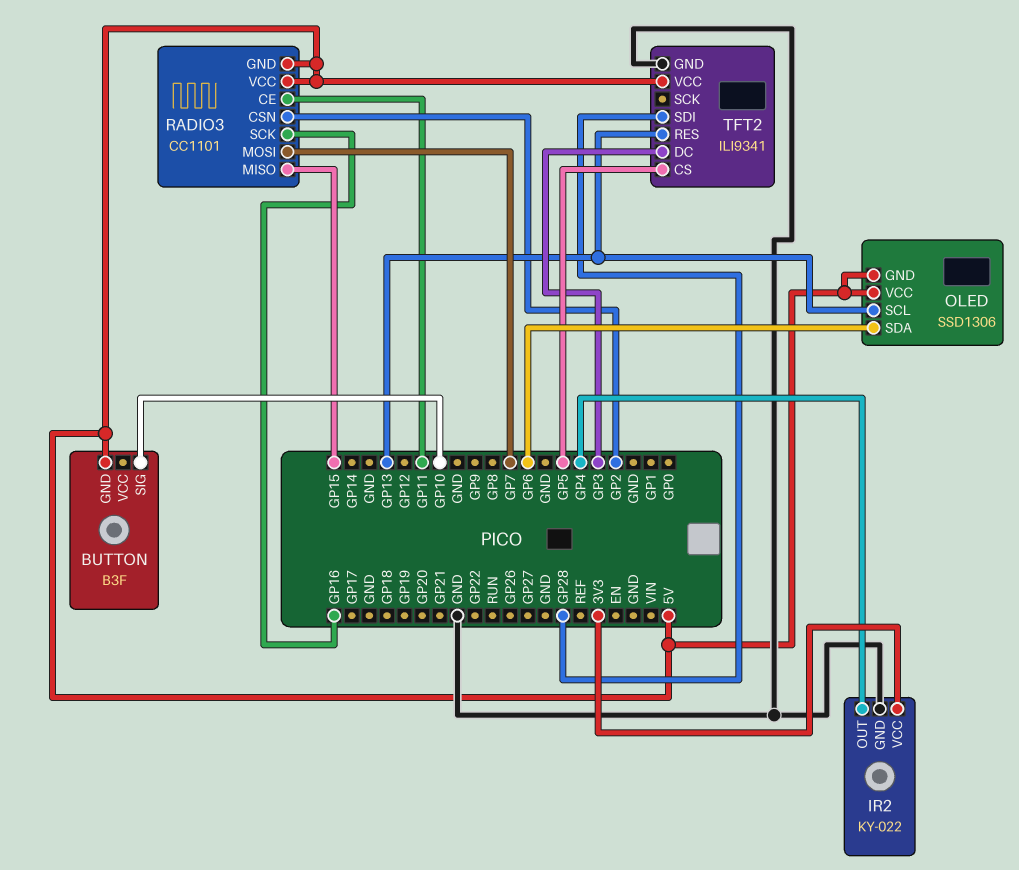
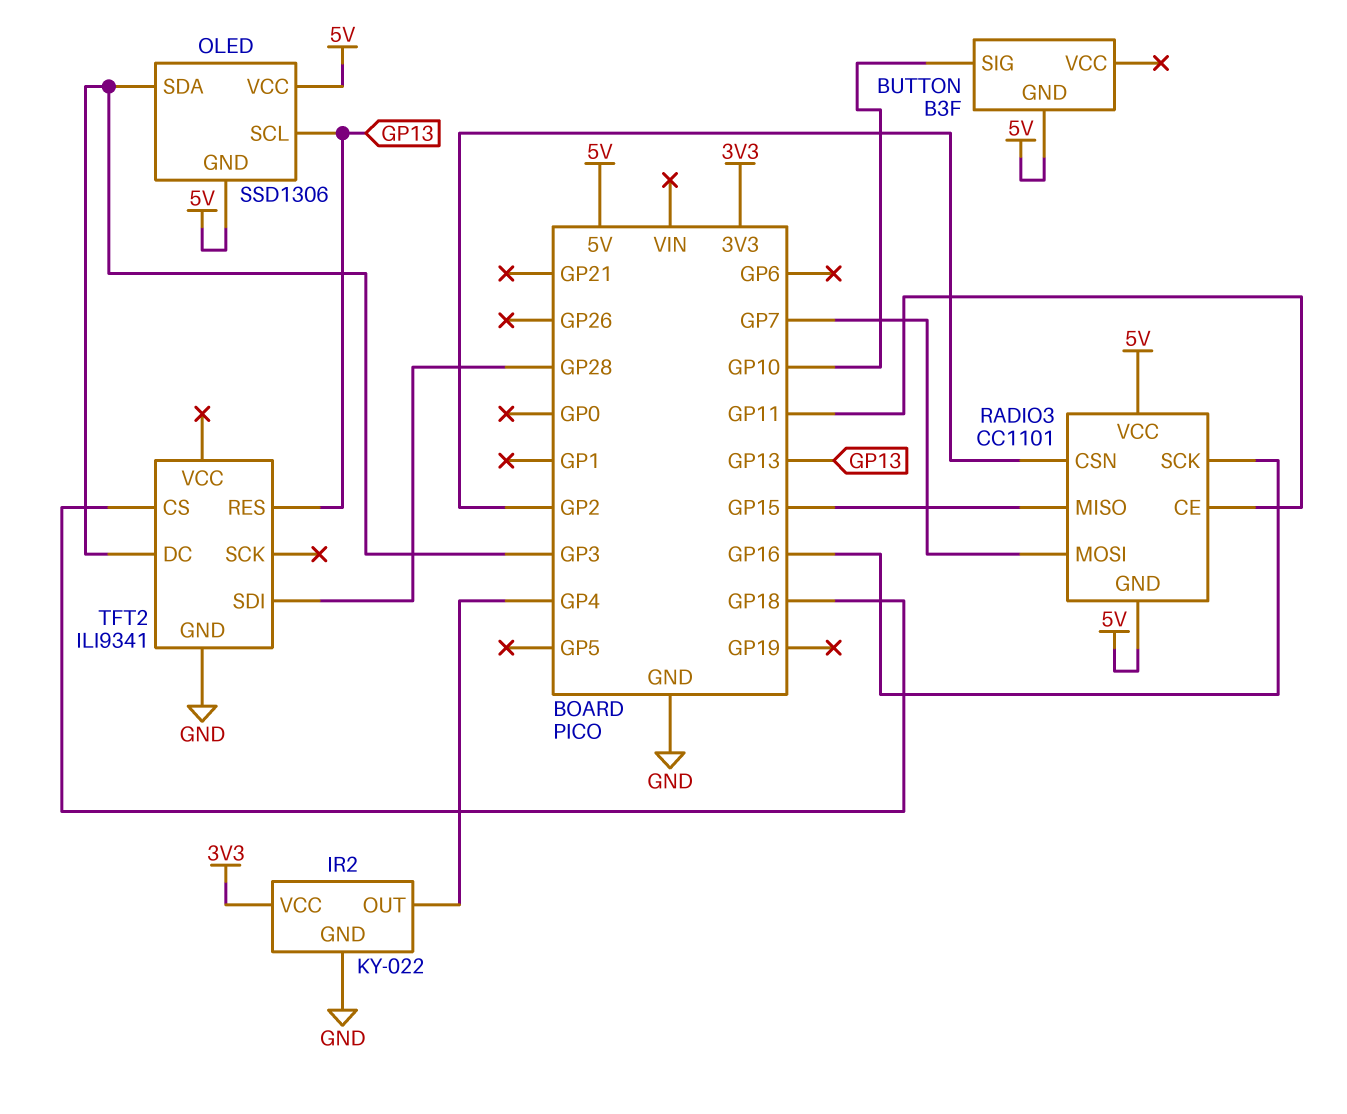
OLED pin SDA: GP6 -> GP3
TFT2 pin CS: GP5 -> GP18
TFT2 pin VCC: 5V -> none

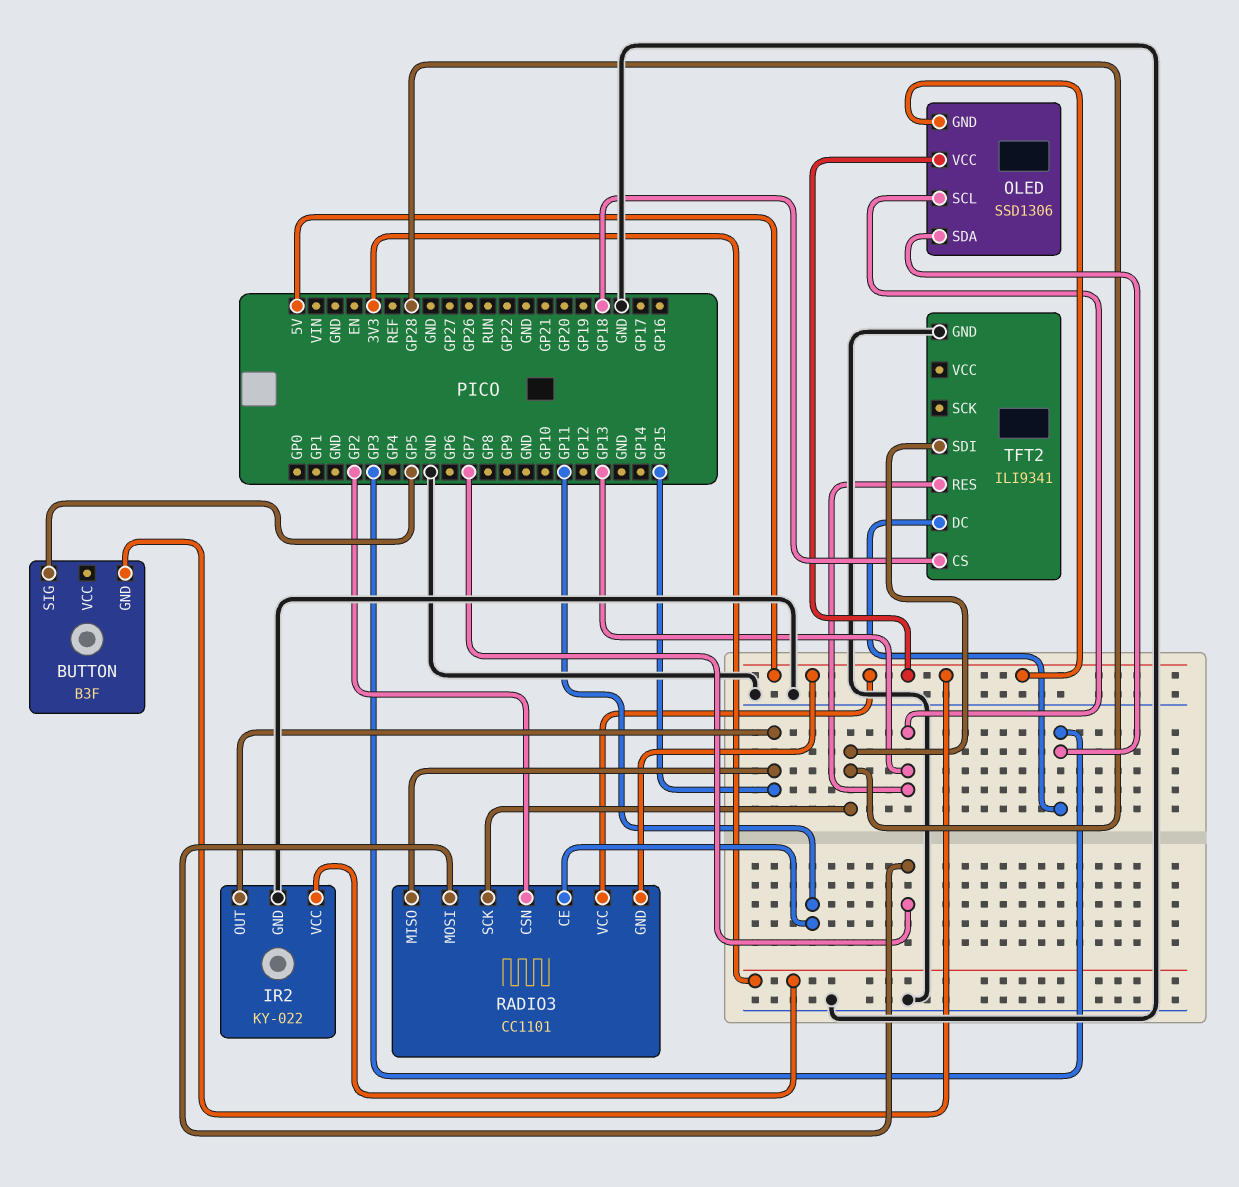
BUTTON pin SIG: GP10 -> GP5
IR2 pin OUT: GP4 -> GP15
RADIO3 pin SCK: GP16 -> GP28

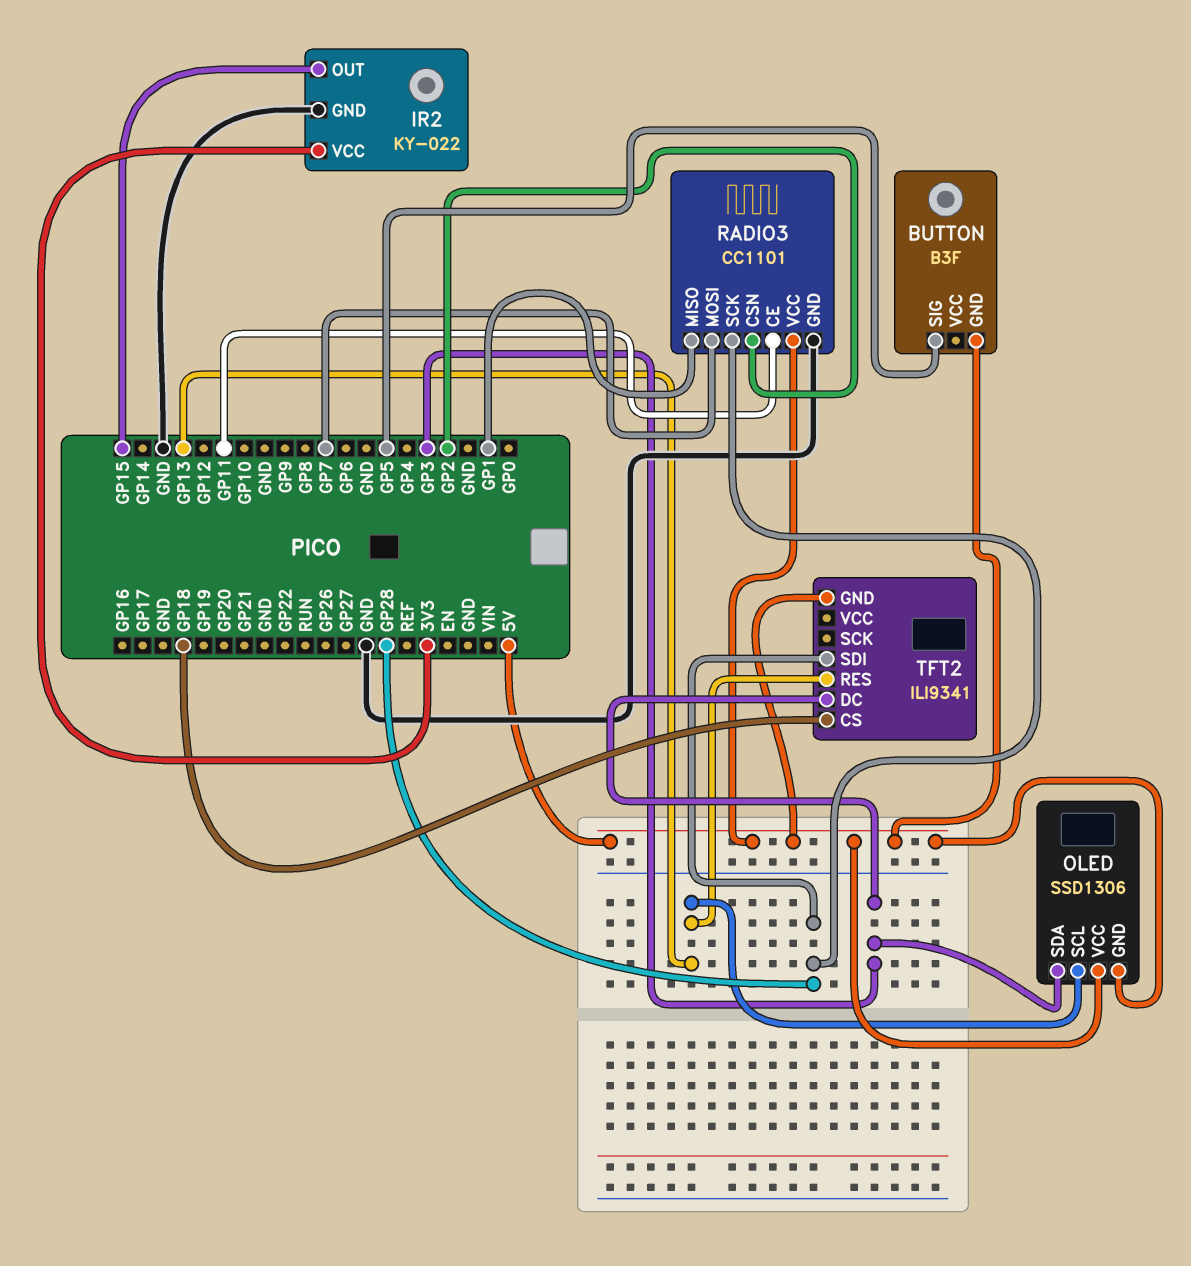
RADIO3 pin GND: 5V -> GND
RADIO3 pin MISO: GP15 -> GP1
TFT2 pin GND: GND -> 5V

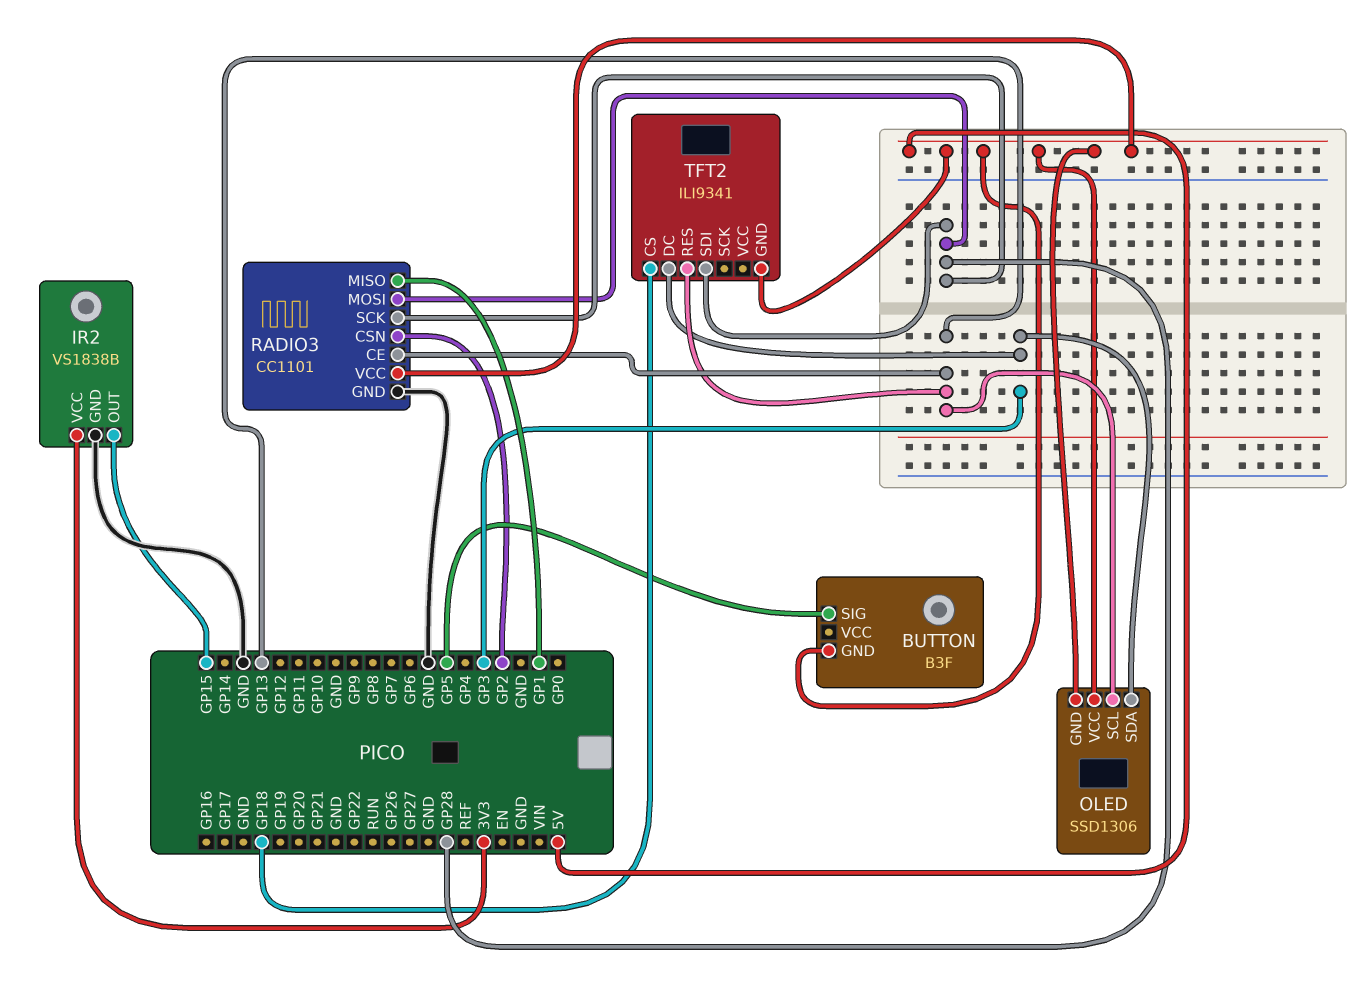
IR2: KY-022 -> VS1838B
RADIO3 pin CE: GP11 -> GP13
RADIO3 pin MOSI: GP7 -> GP28

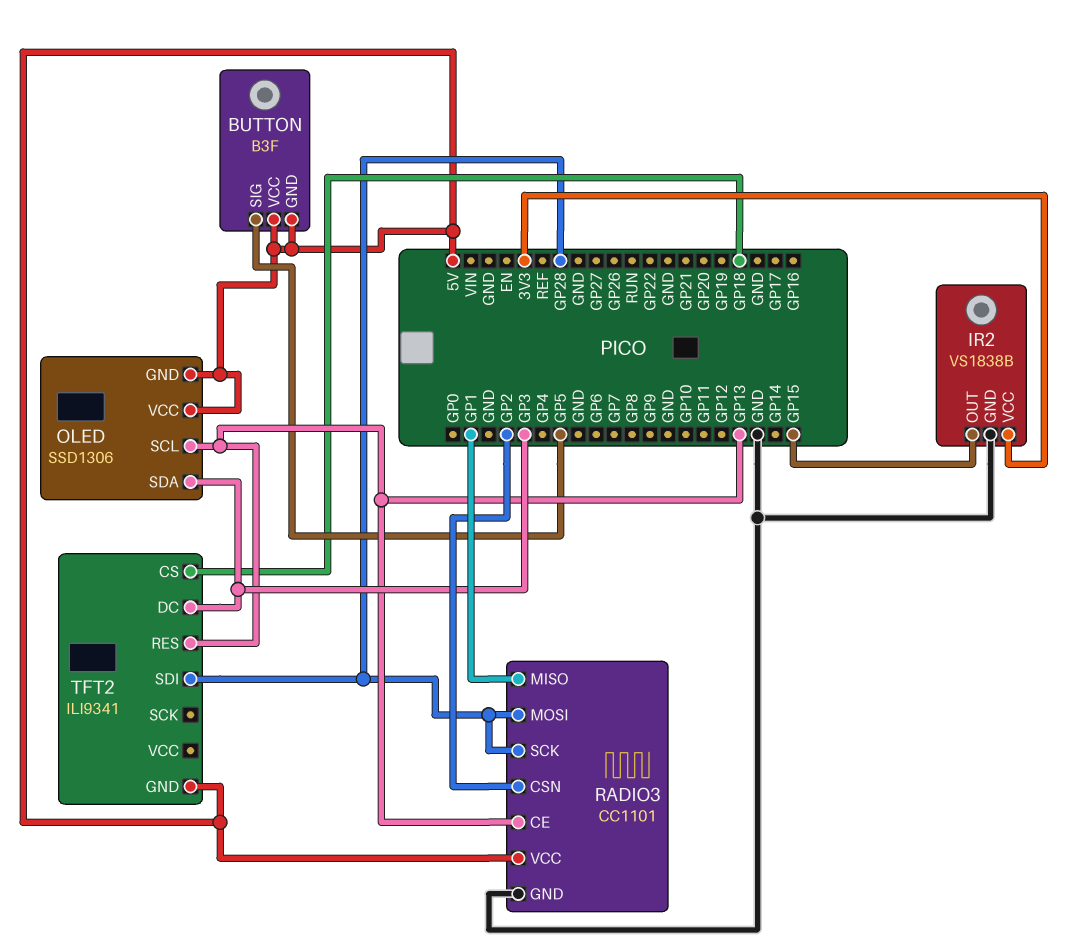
BUTTON pin VCC: none -> 5V

